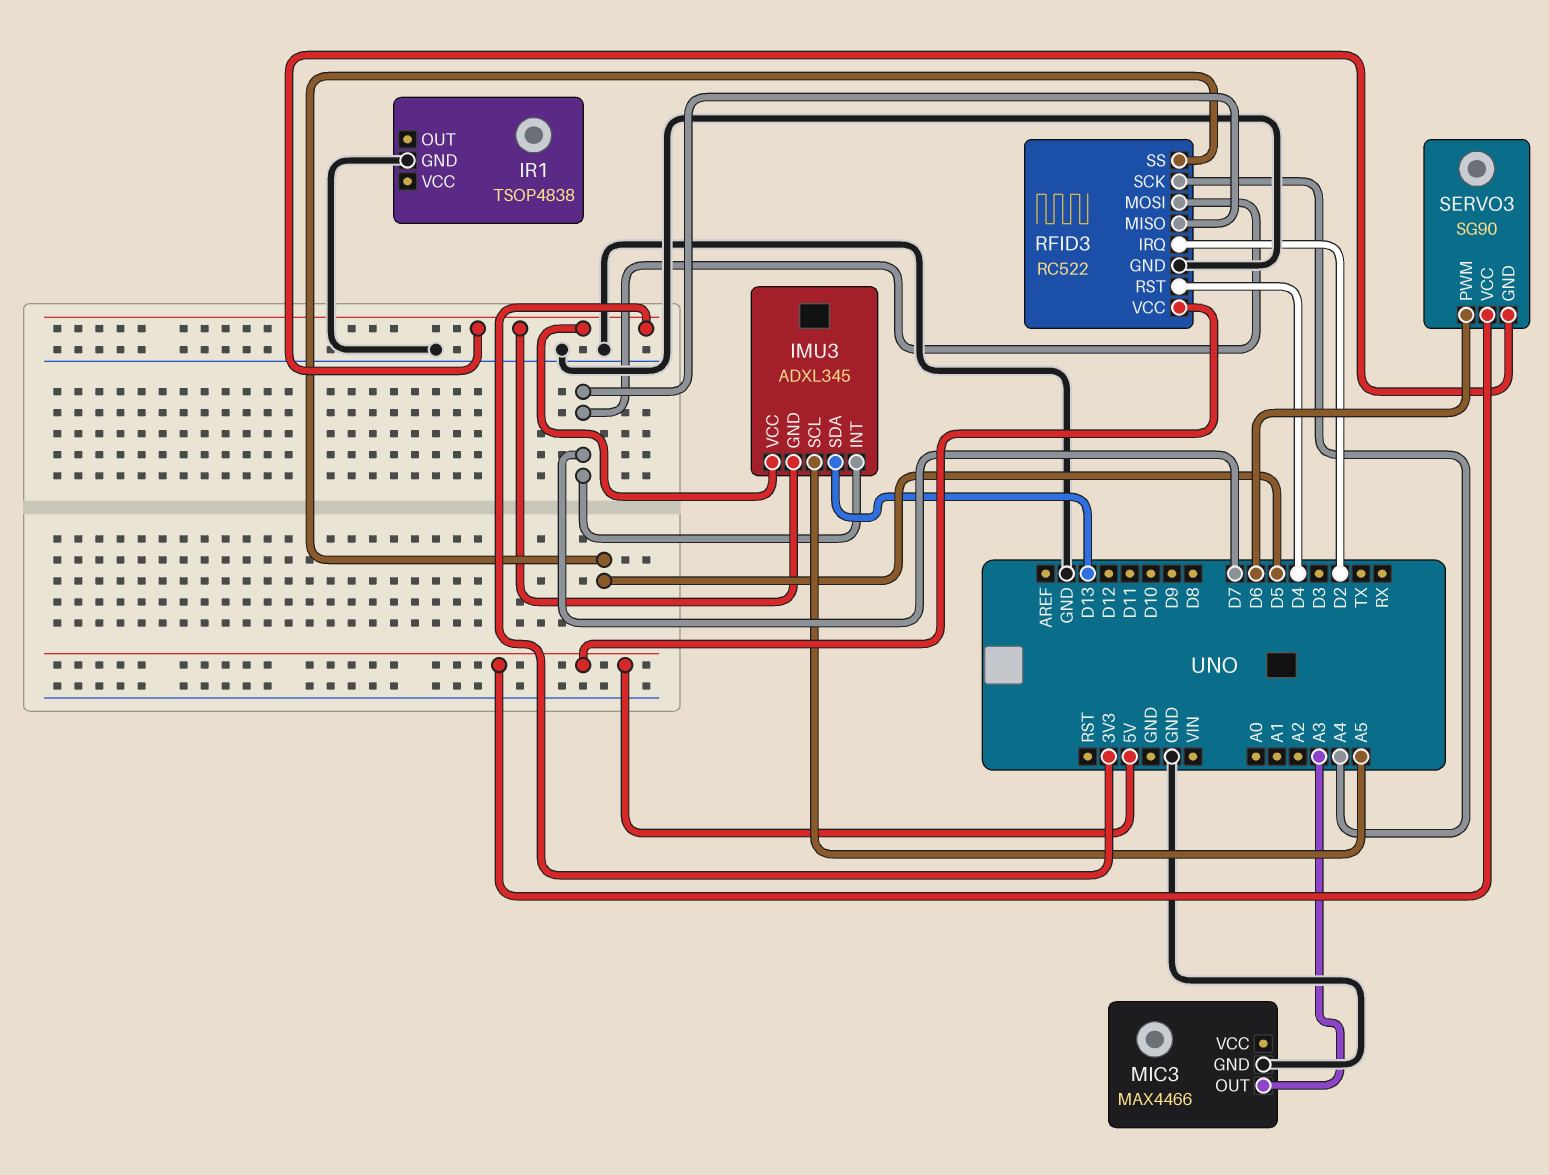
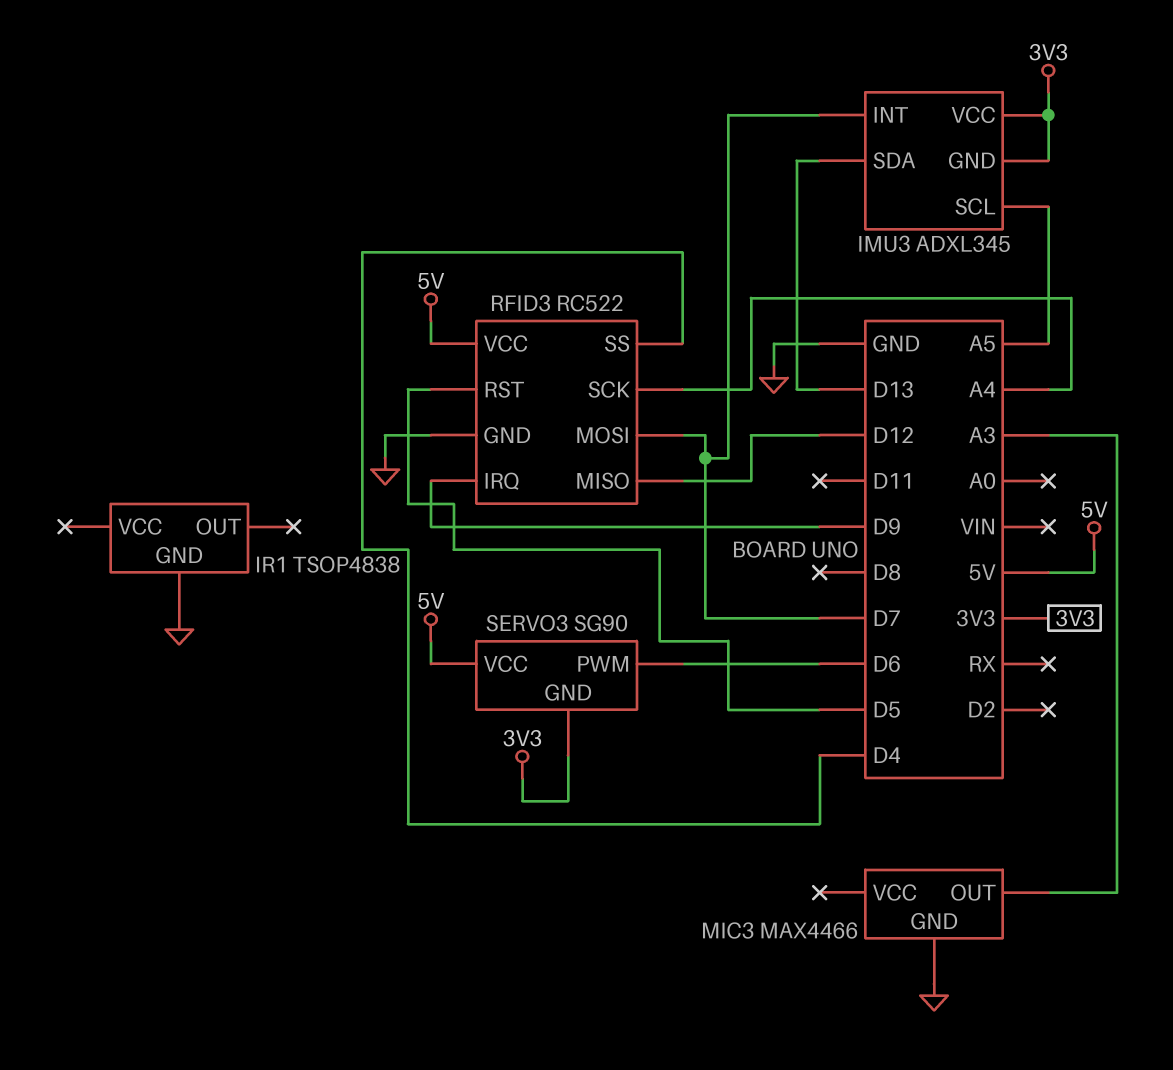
RFID3 pin IRQ: D2 -> D9
RFID3 pin MISO: D7 -> D12
RFID3 pin RST: D4 -> D5
RFID3 pin SS: D5 -> D4

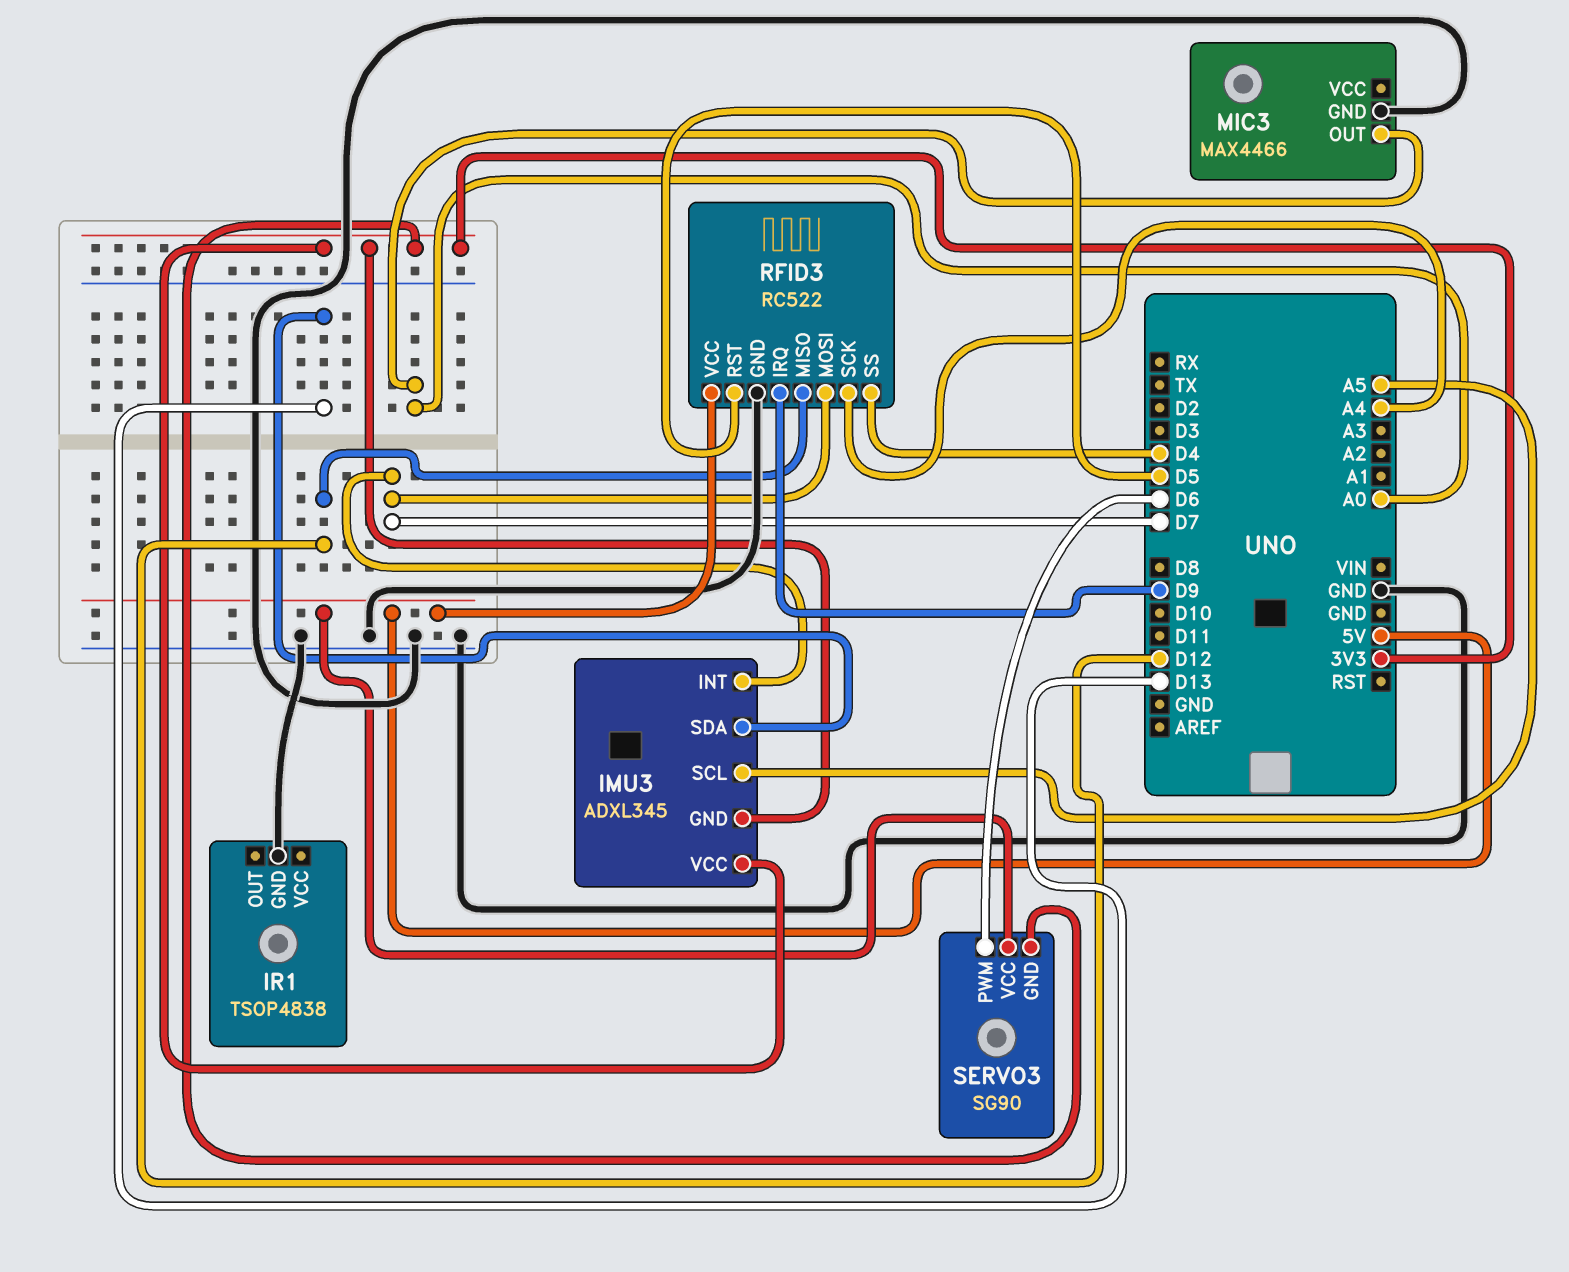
MIC3 pin OUT: A3 -> A0

